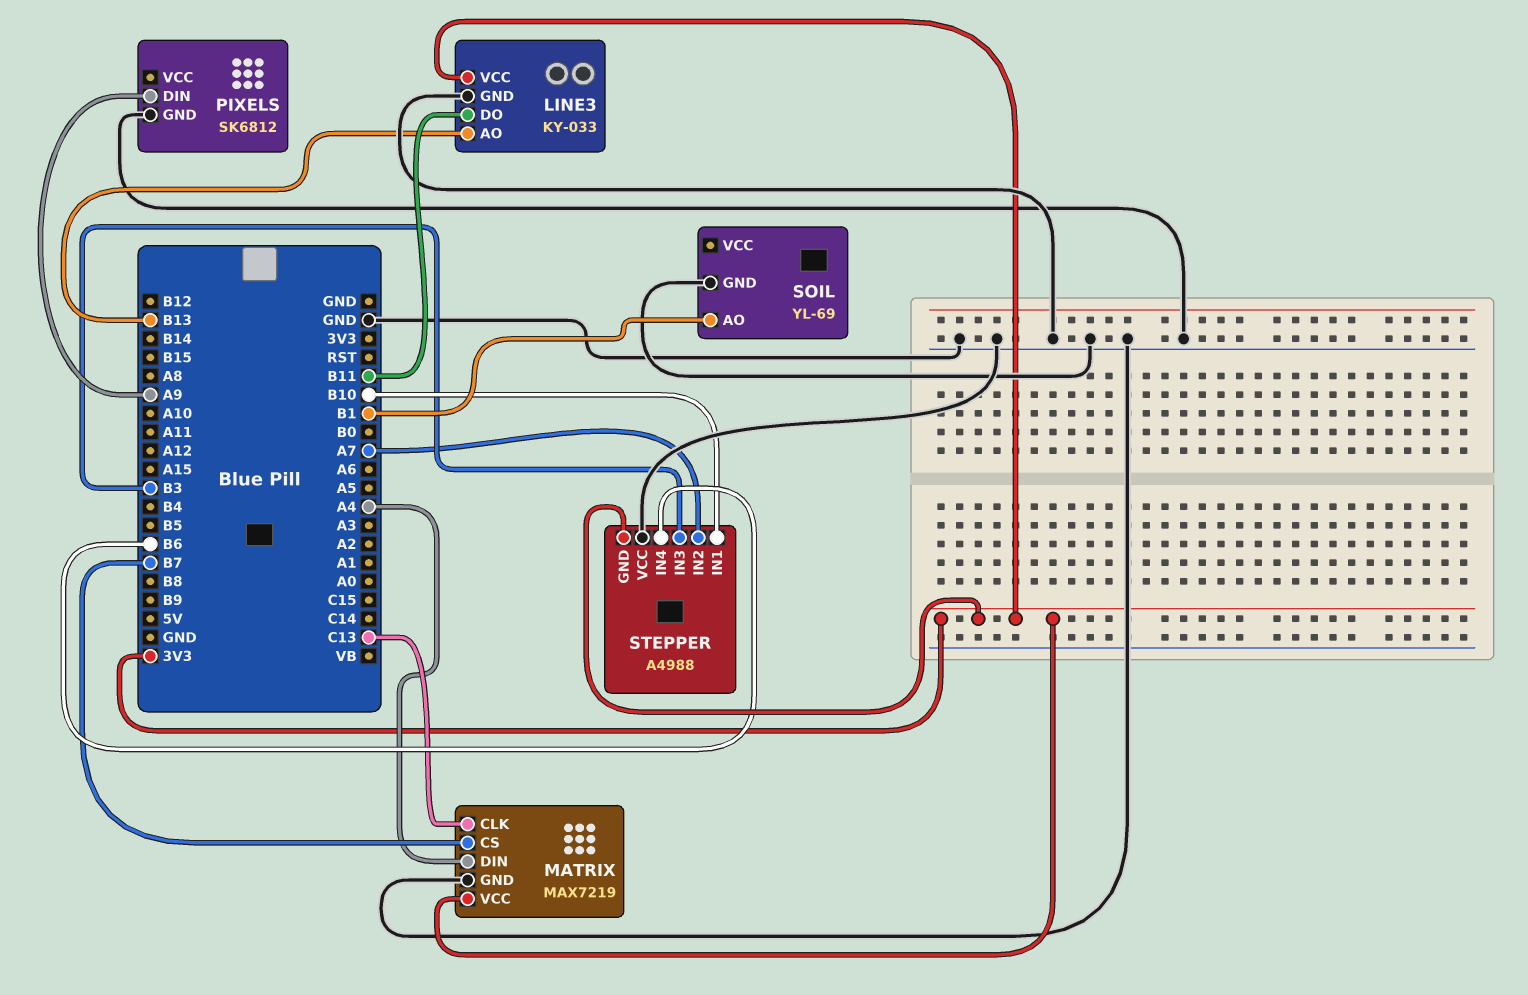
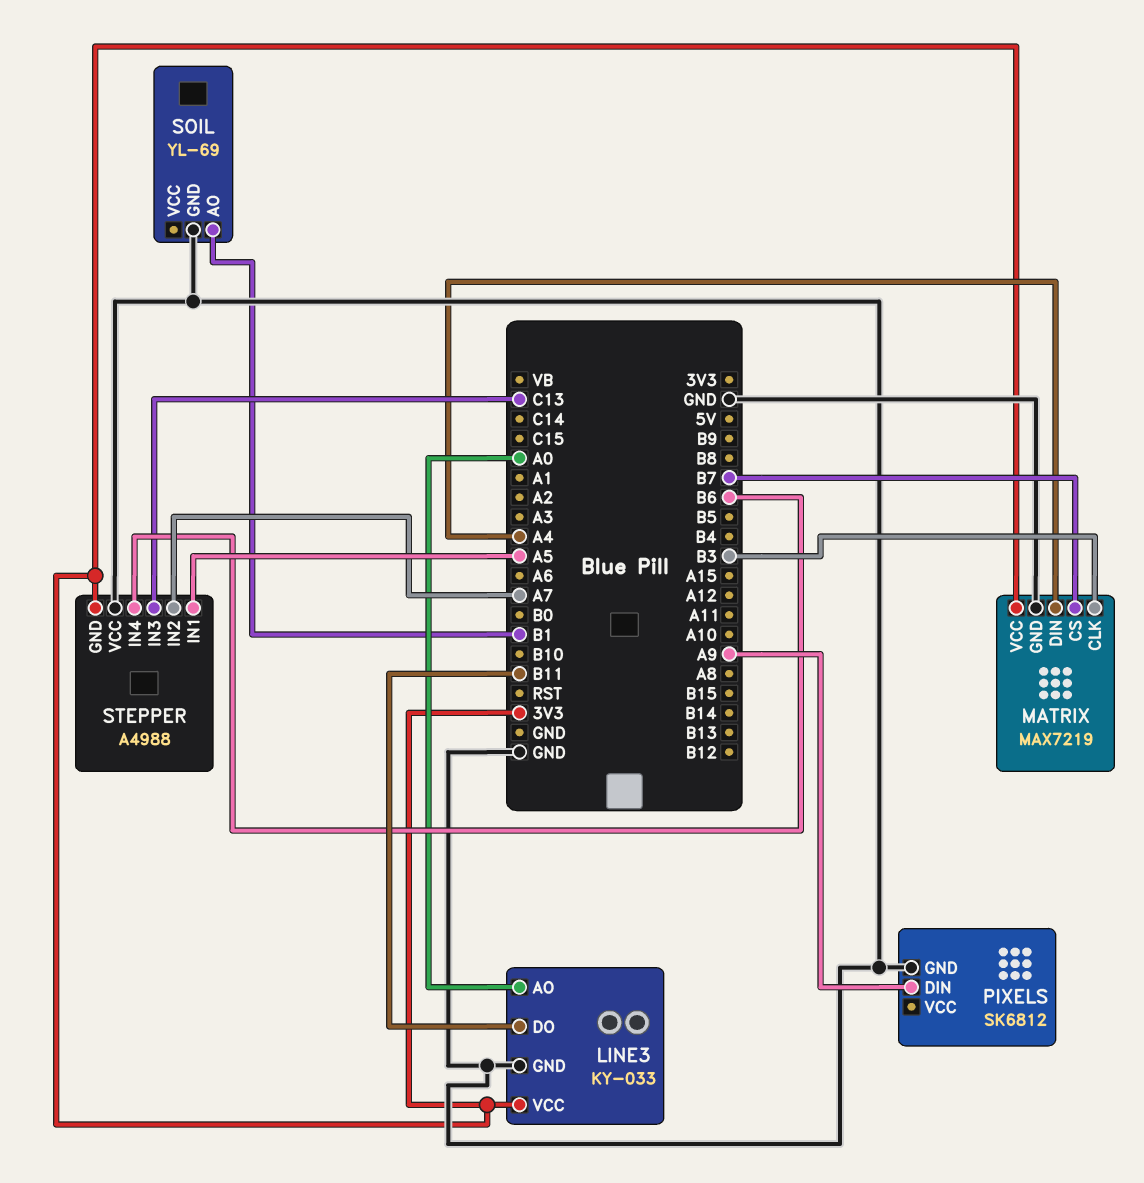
LINE3 pin AO: B13 -> A0
MATRIX pin CLK: C13 -> B3
STEPPER pin IN1: B10 -> A5
STEPPER pin IN3: B3 -> C13

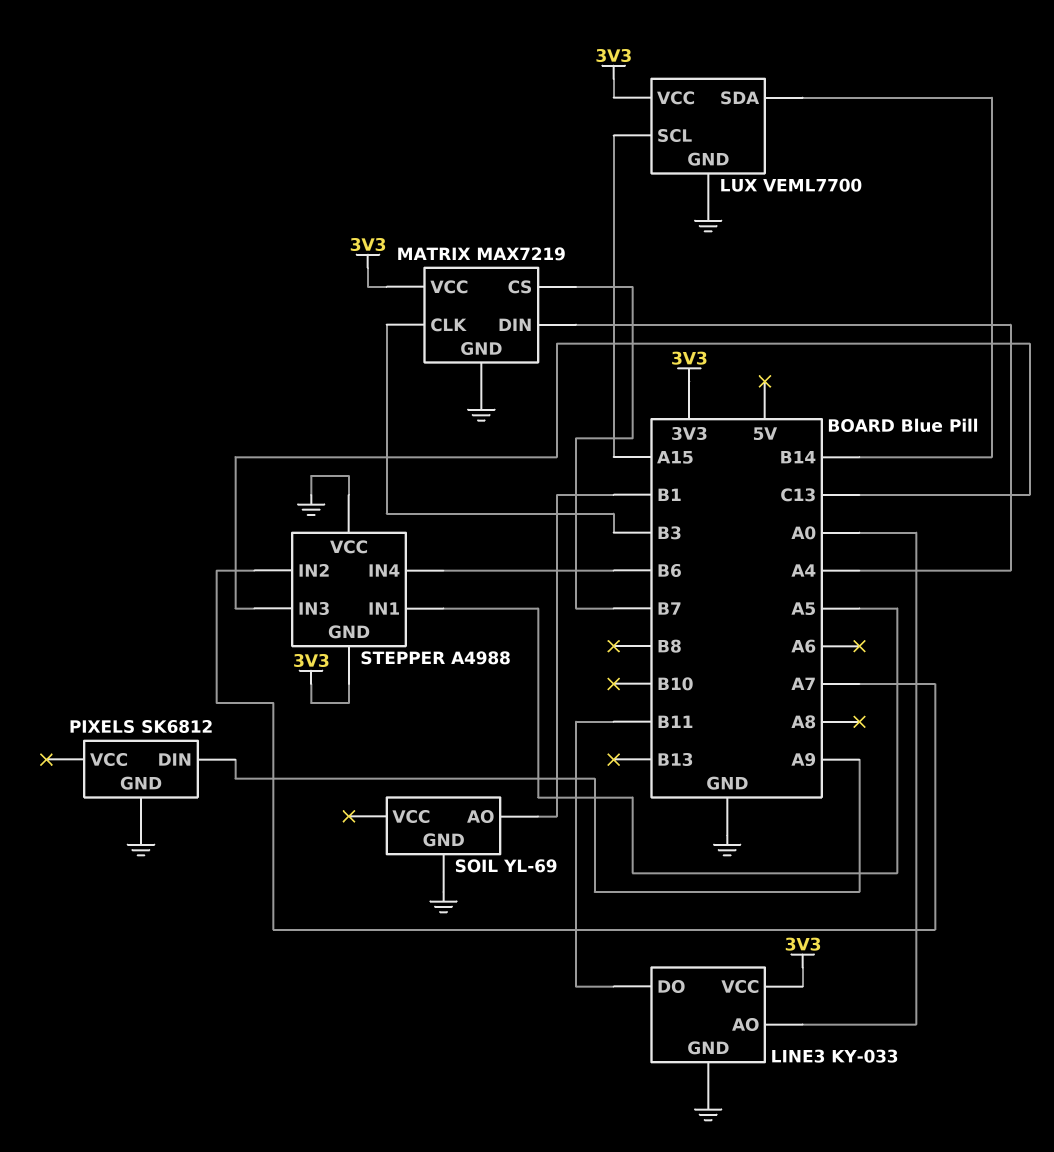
LUX: none -> VEML7700
LUX pin GND: none -> GND
LUX pin SCL: none -> A15
LUX pin SDA: none -> B14
LUX pin VCC: none -> 3V3

